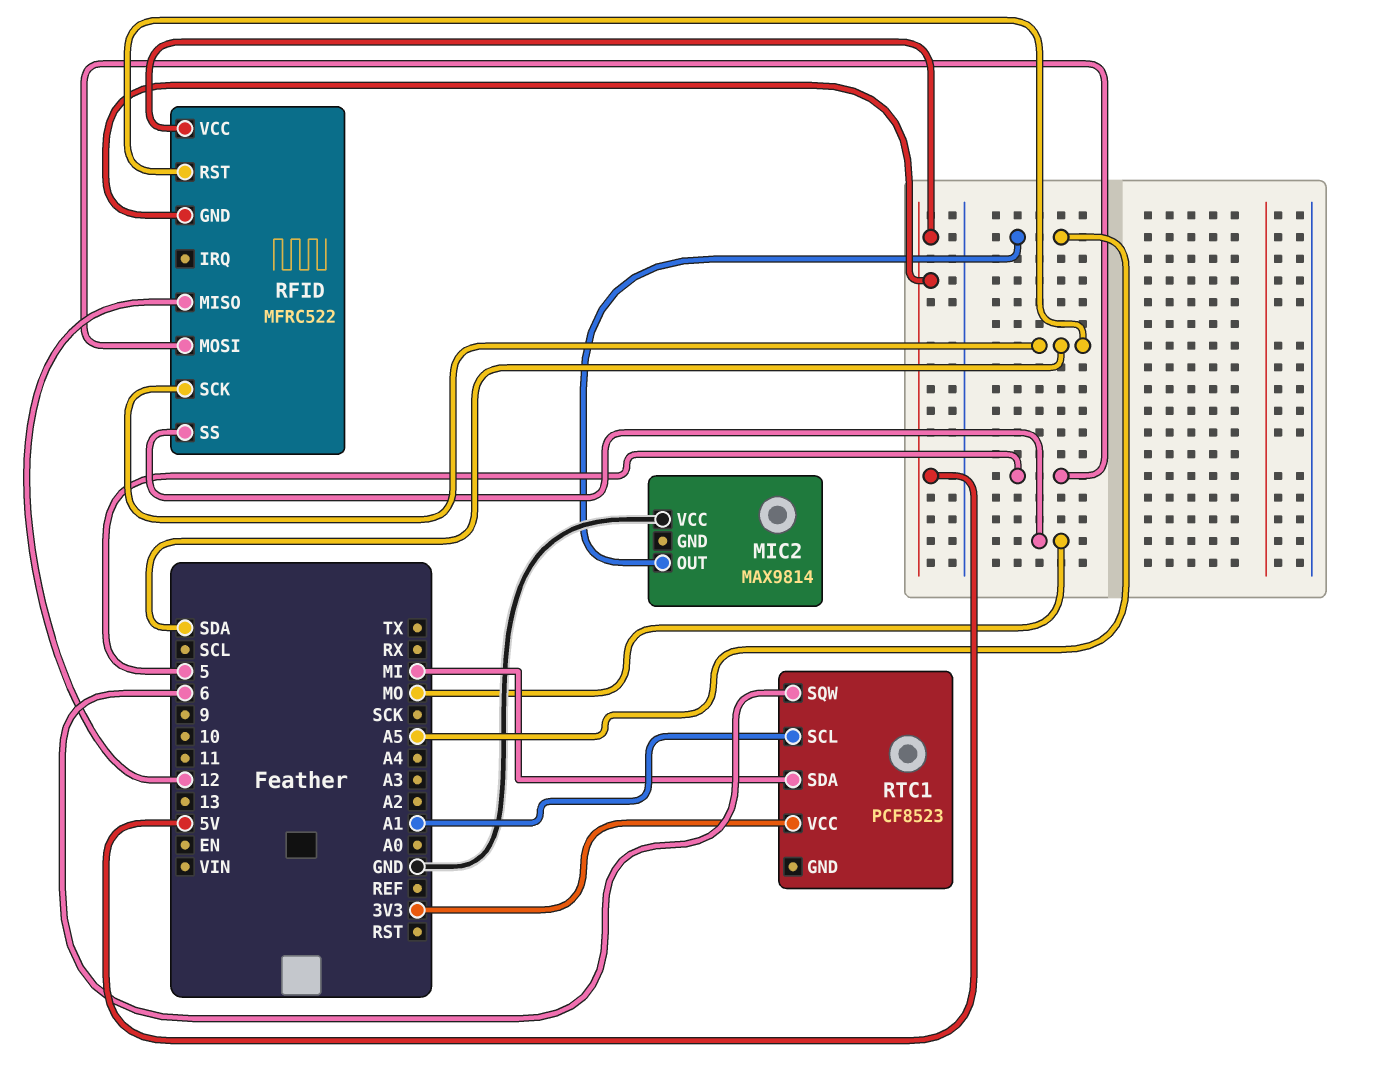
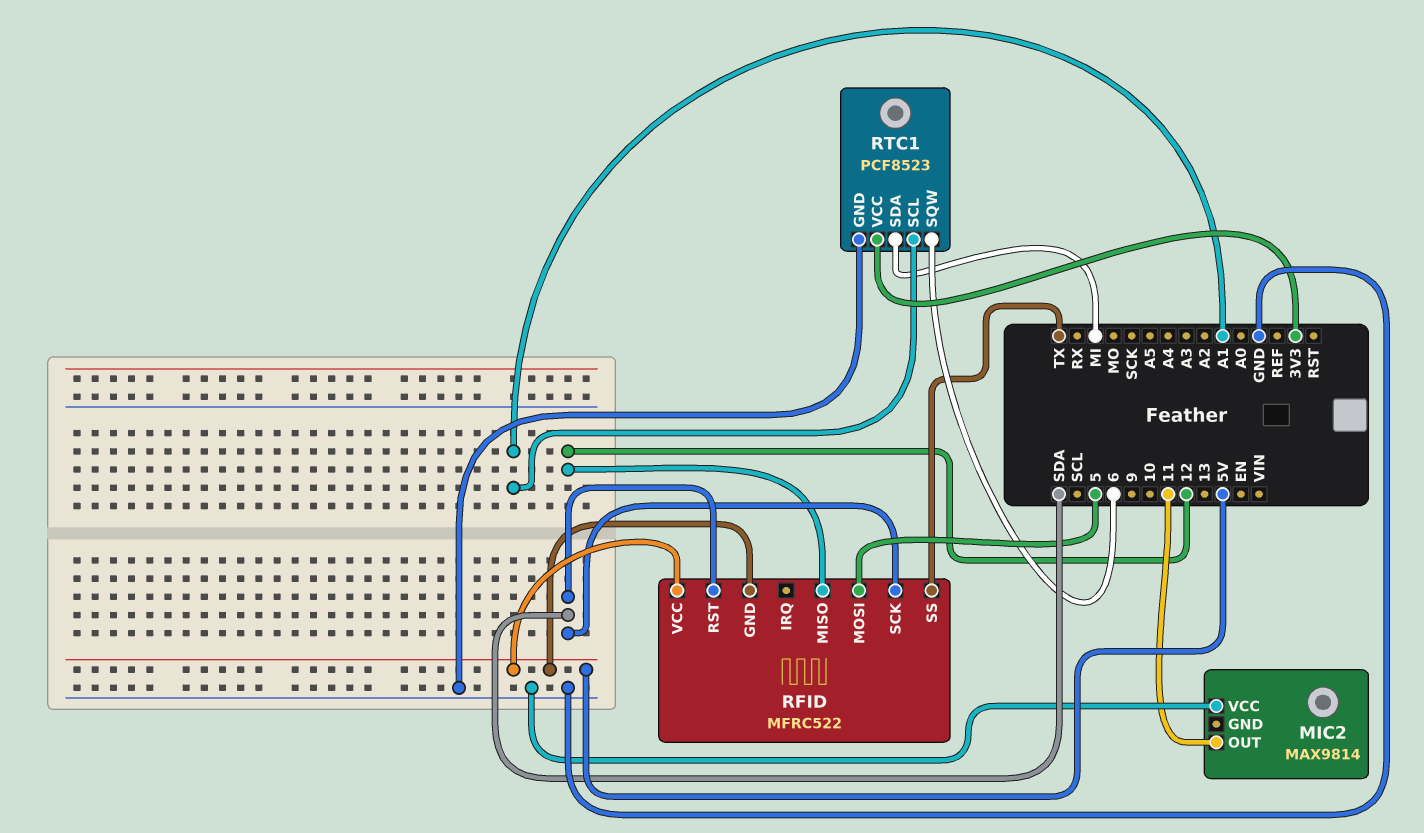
MIC2 pin OUT: A5 -> 11
RFID pin SS: MO -> TX
RTC1 pin GND: none -> GND

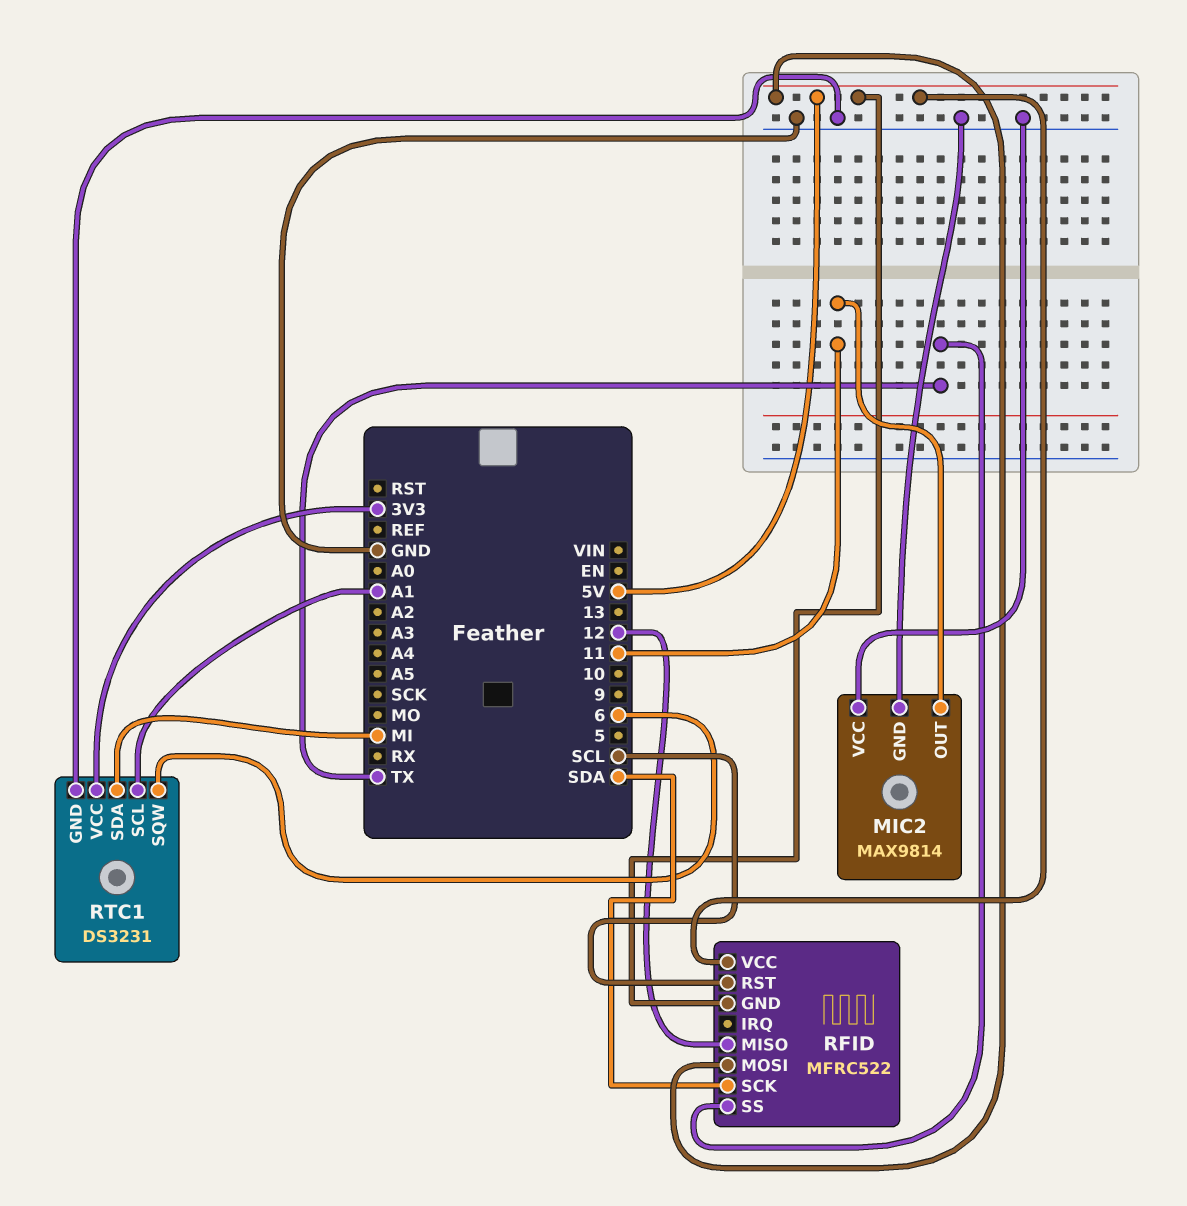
MIC2 pin GND: none -> GND
RFID pin MOSI: 5 -> 5V
RFID pin RST: SDA -> SCL
RTC1: PCF8523 -> DS3231

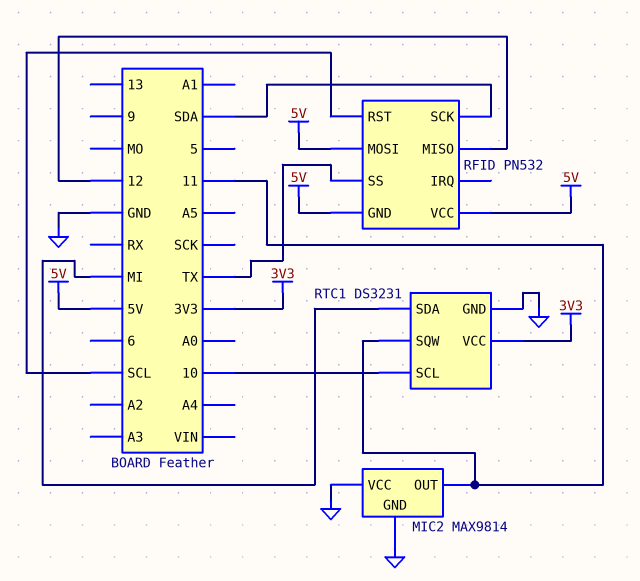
RFID: MFRC522 -> PN532
RTC1 pin SCL: A1 -> 10
RTC1 pin SQW: 6 -> 11

